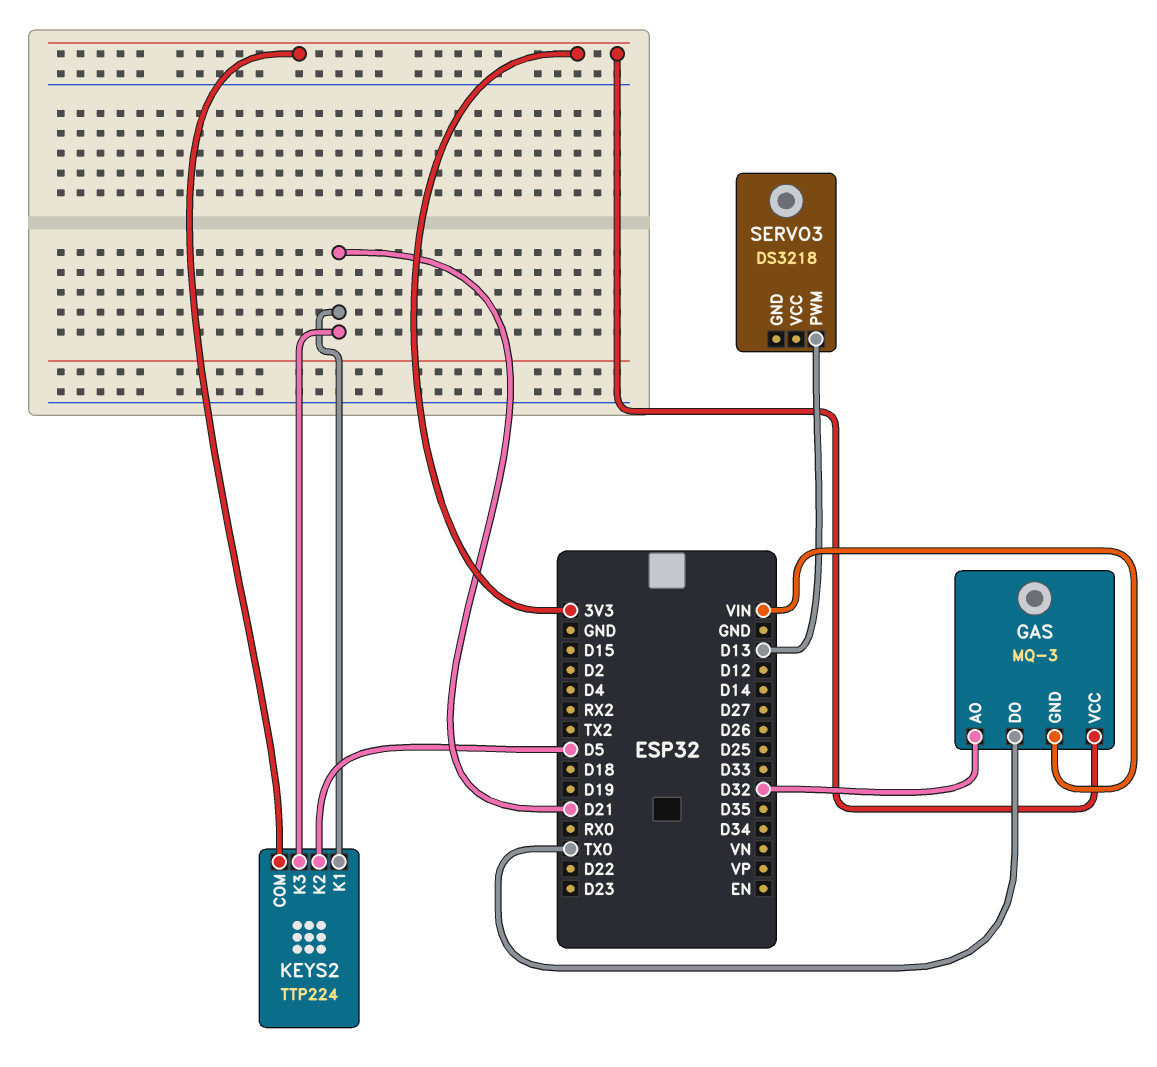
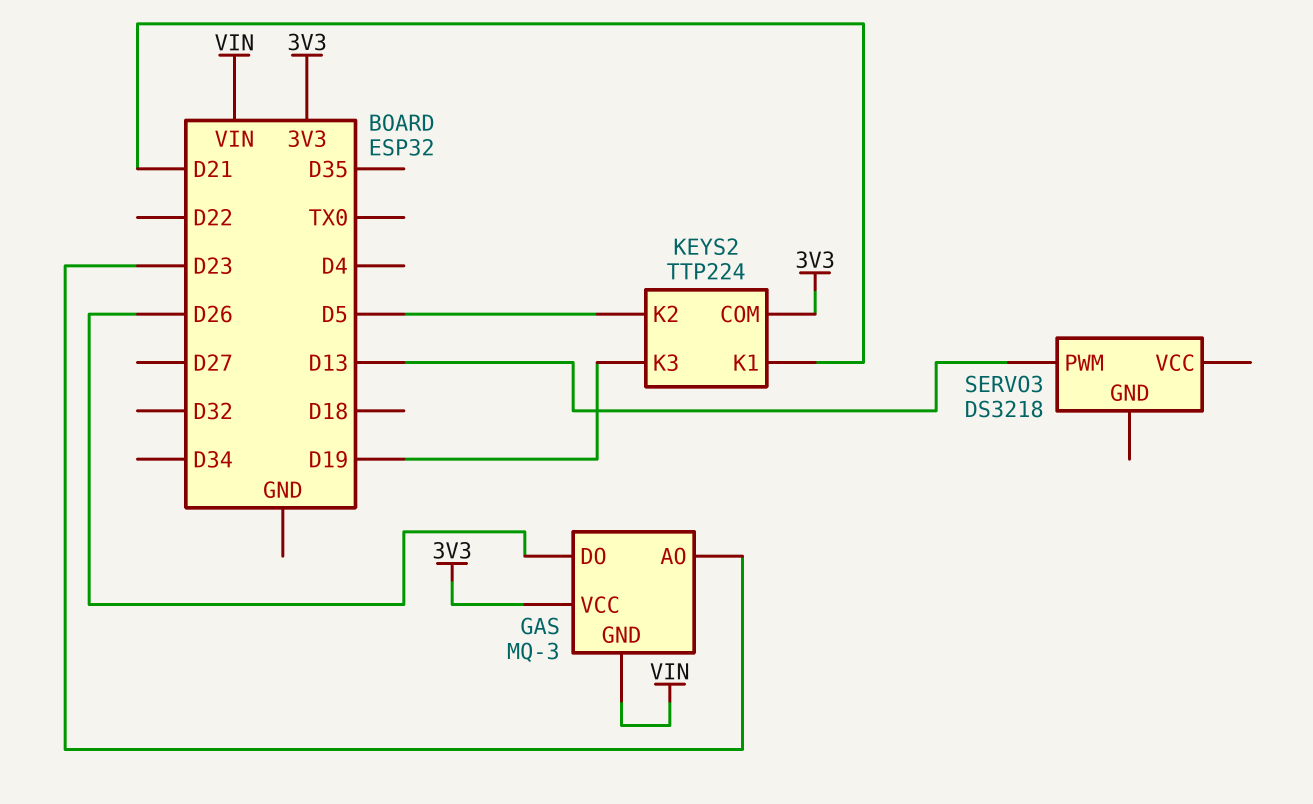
GAS pin AO: D32 -> D23
GAS pin DO: TX0 -> D26
KEYS2 pin K3: D21 -> D19

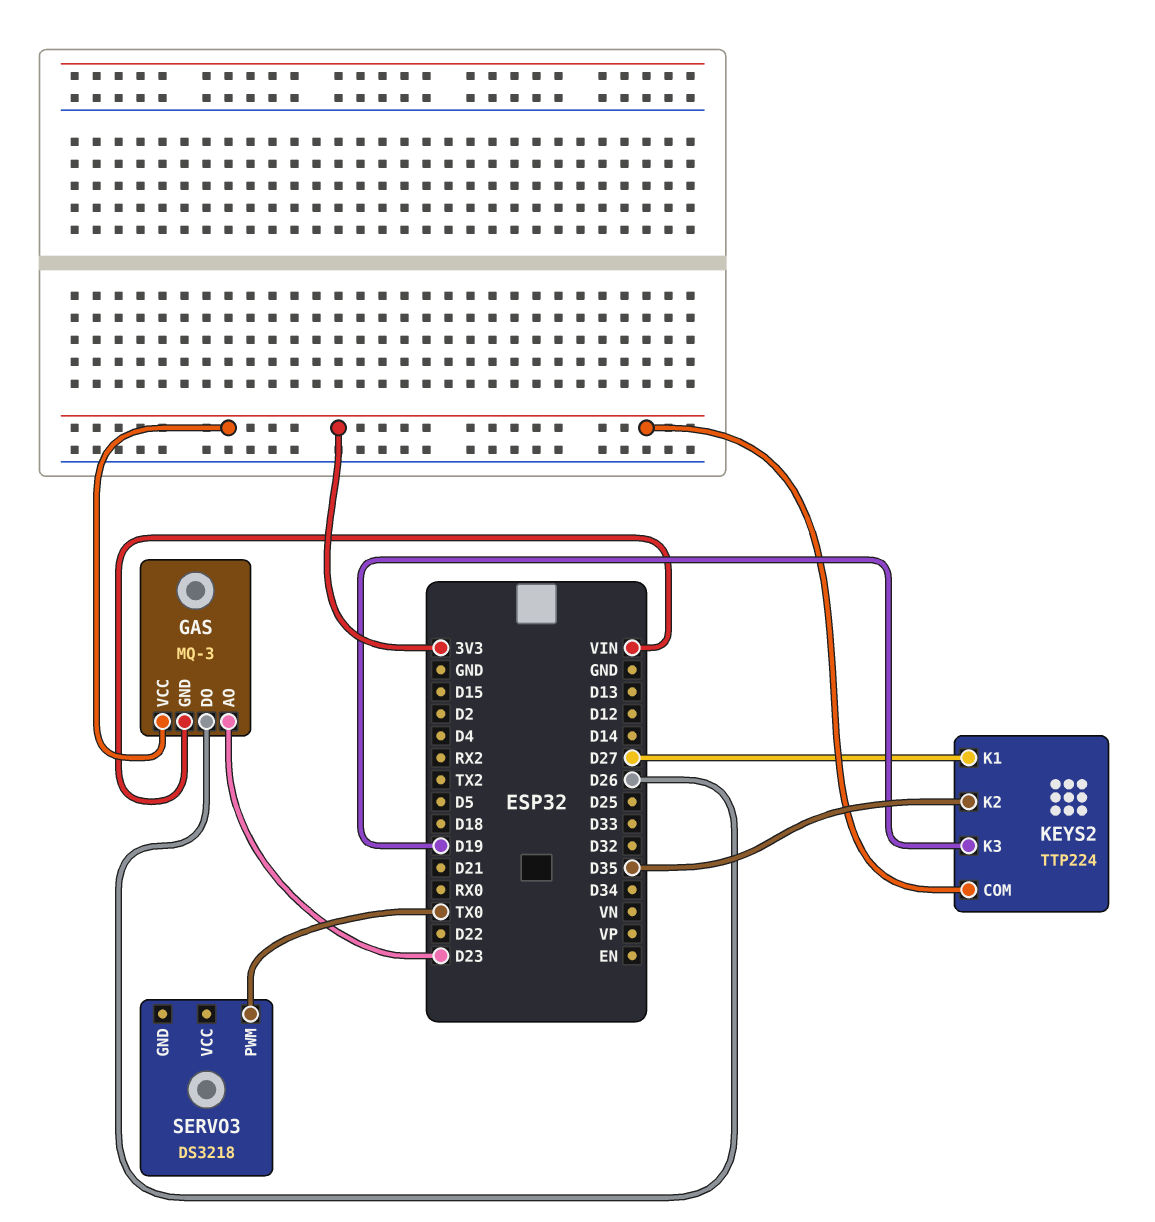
KEYS2 pin K1: D21 -> D27
KEYS2 pin K2: D5 -> D35
SERVO3 pin PWM: D13 -> TX0

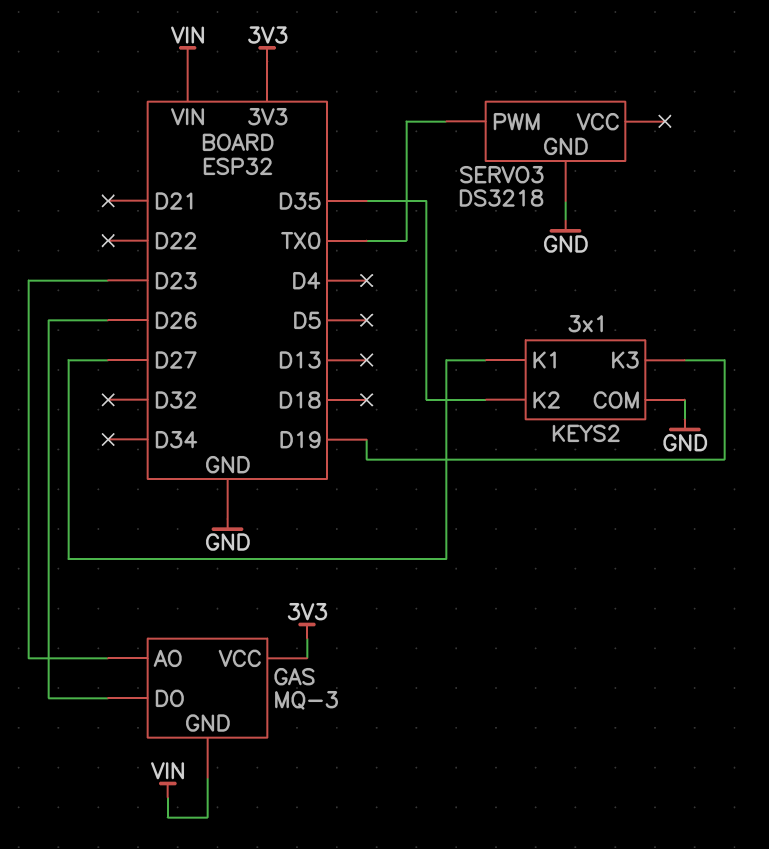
KEYS2: TTP224 -> 3x1
KEYS2 pin COM: 3V3 -> GND
SERVO3 pin GND: none -> GND

